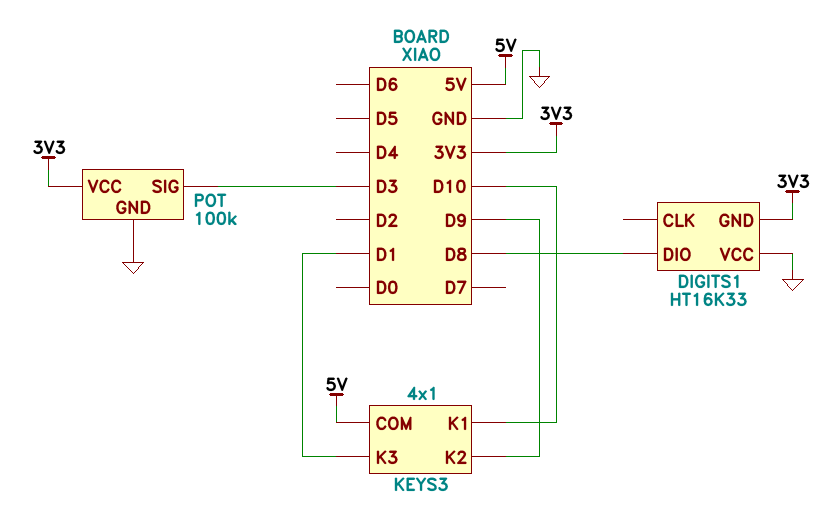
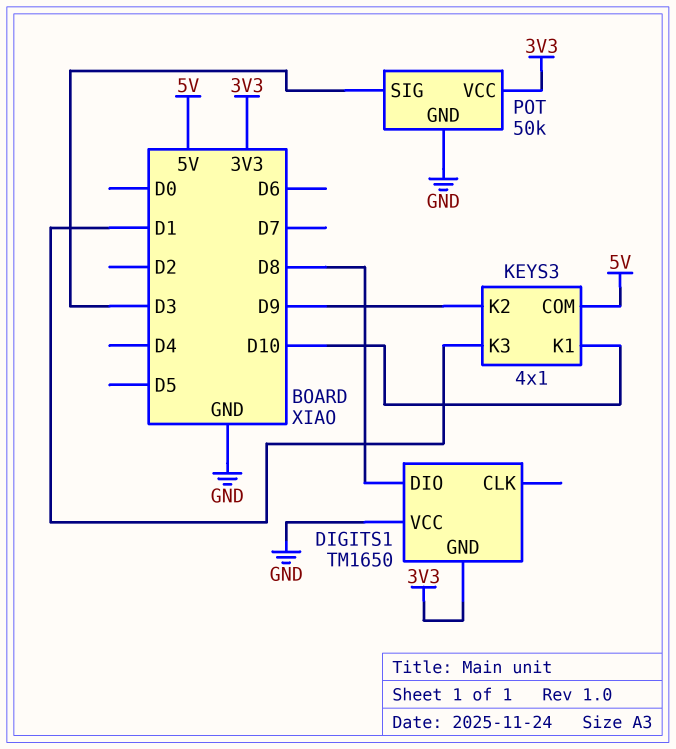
DIGITS1: HT16K33 -> TM1650
POT: 100k -> 50k

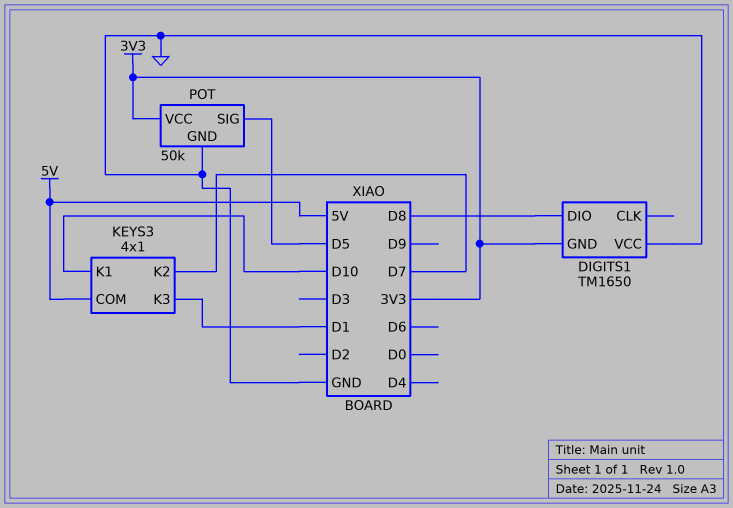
KEYS3 pin K2: D9 -> D7
POT pin SIG: D3 -> D5

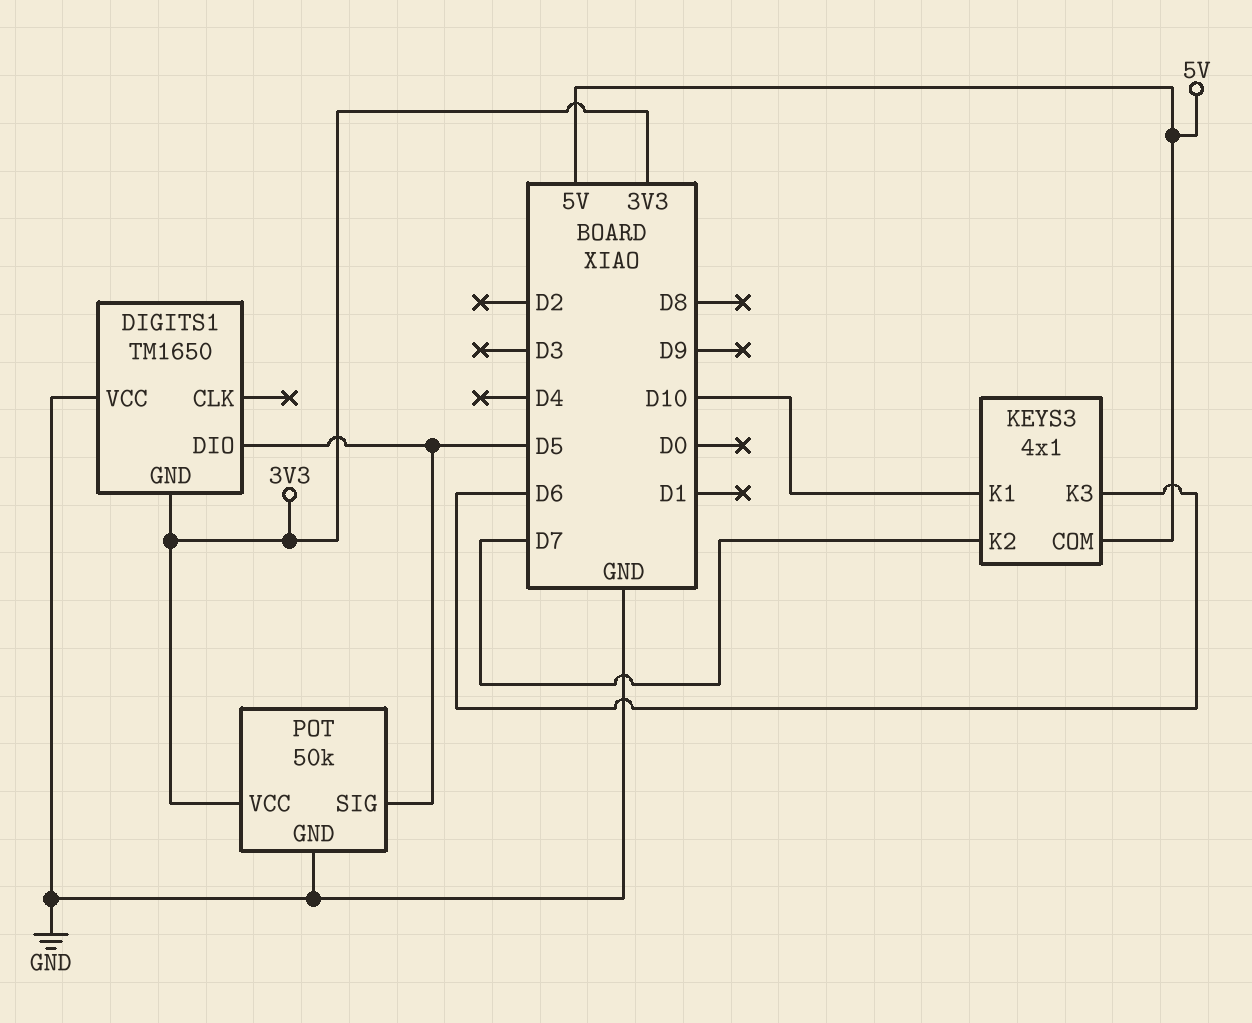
DIGITS1 pin DIO: D8 -> D5
KEYS3 pin K3: D1 -> D6

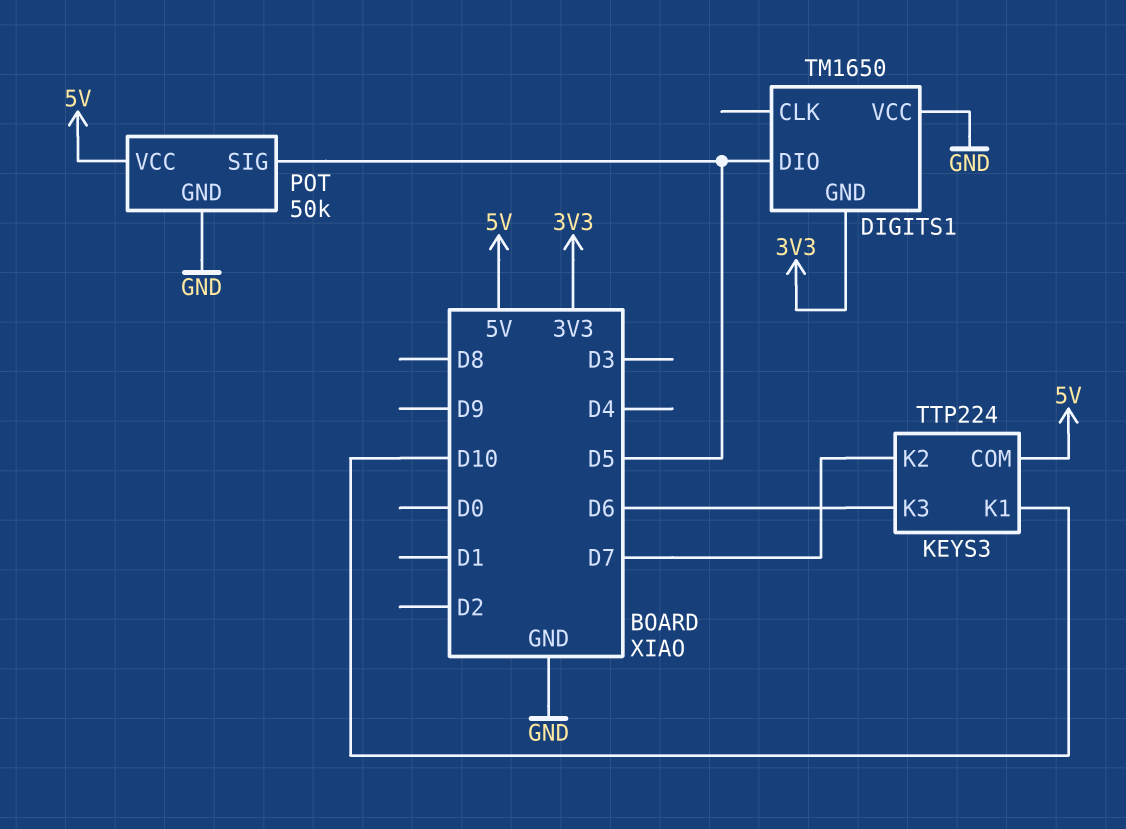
KEYS3: 4x1 -> TTP224
POT pin VCC: 3V3 -> 5V

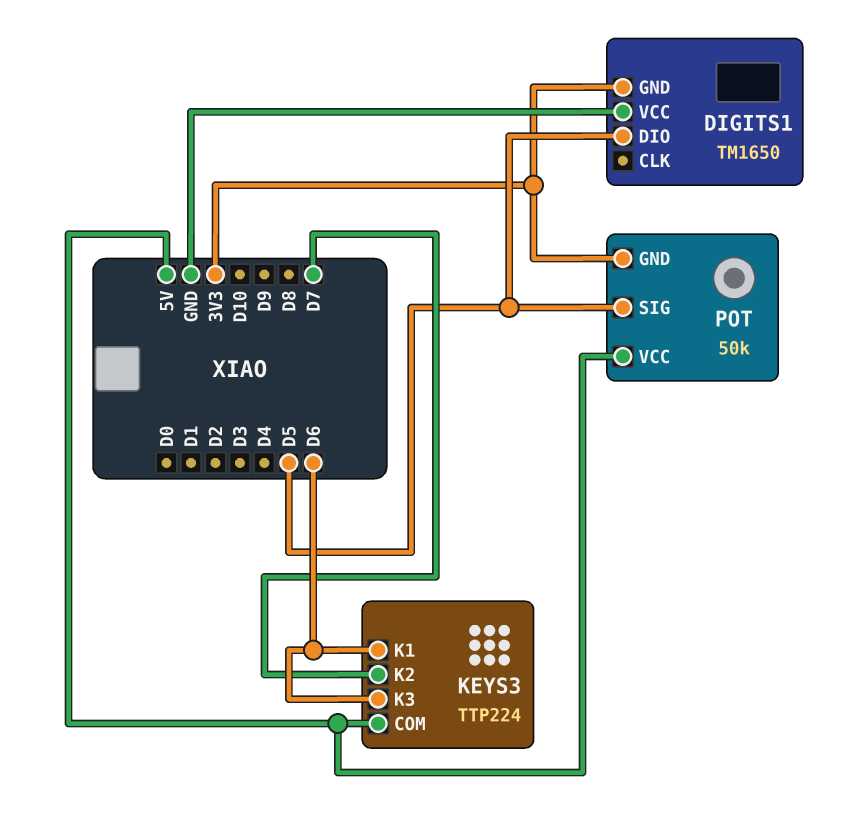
KEYS3 pin K1: D10 -> D6
POT pin GND: GND -> 3V3

